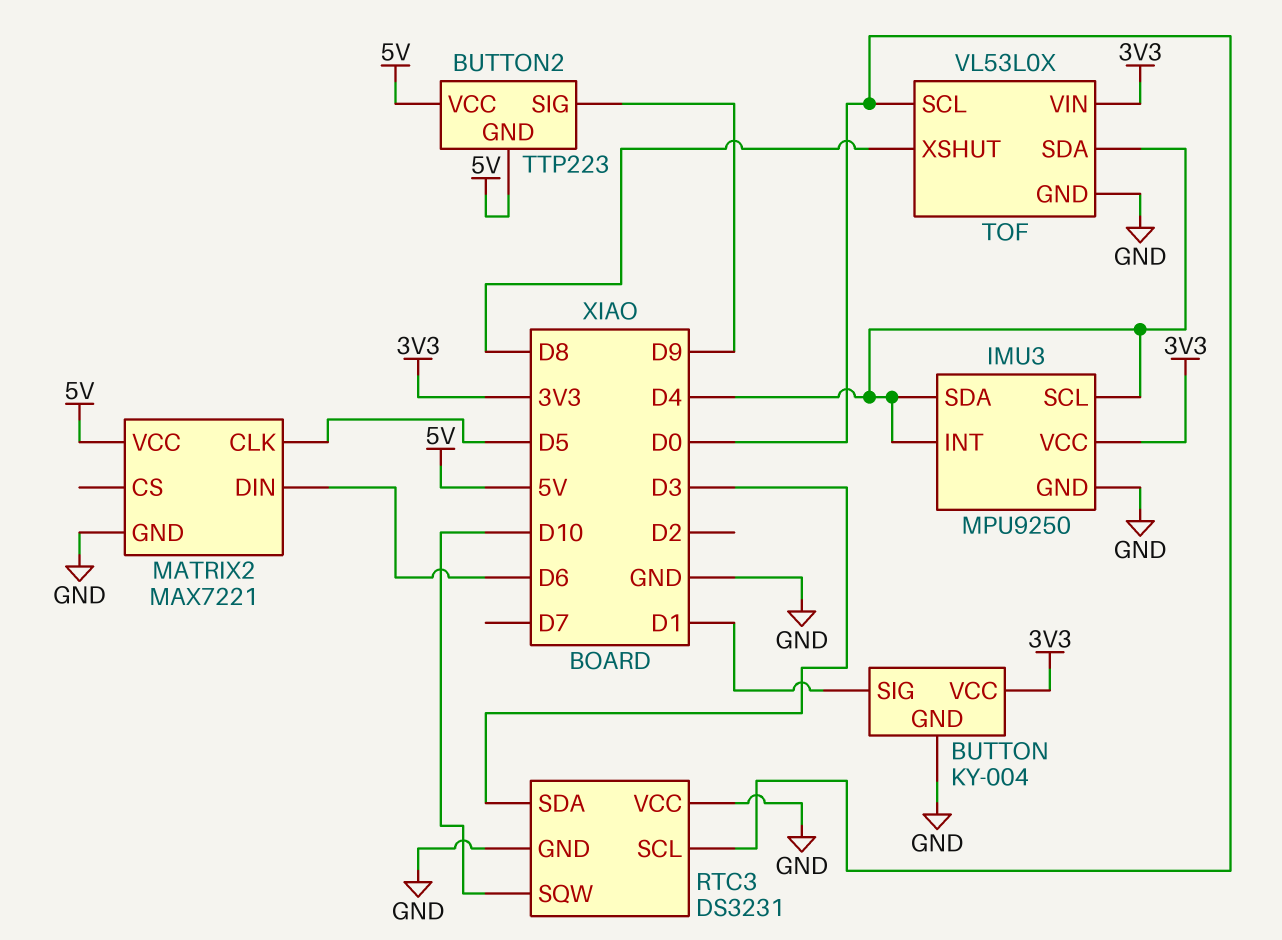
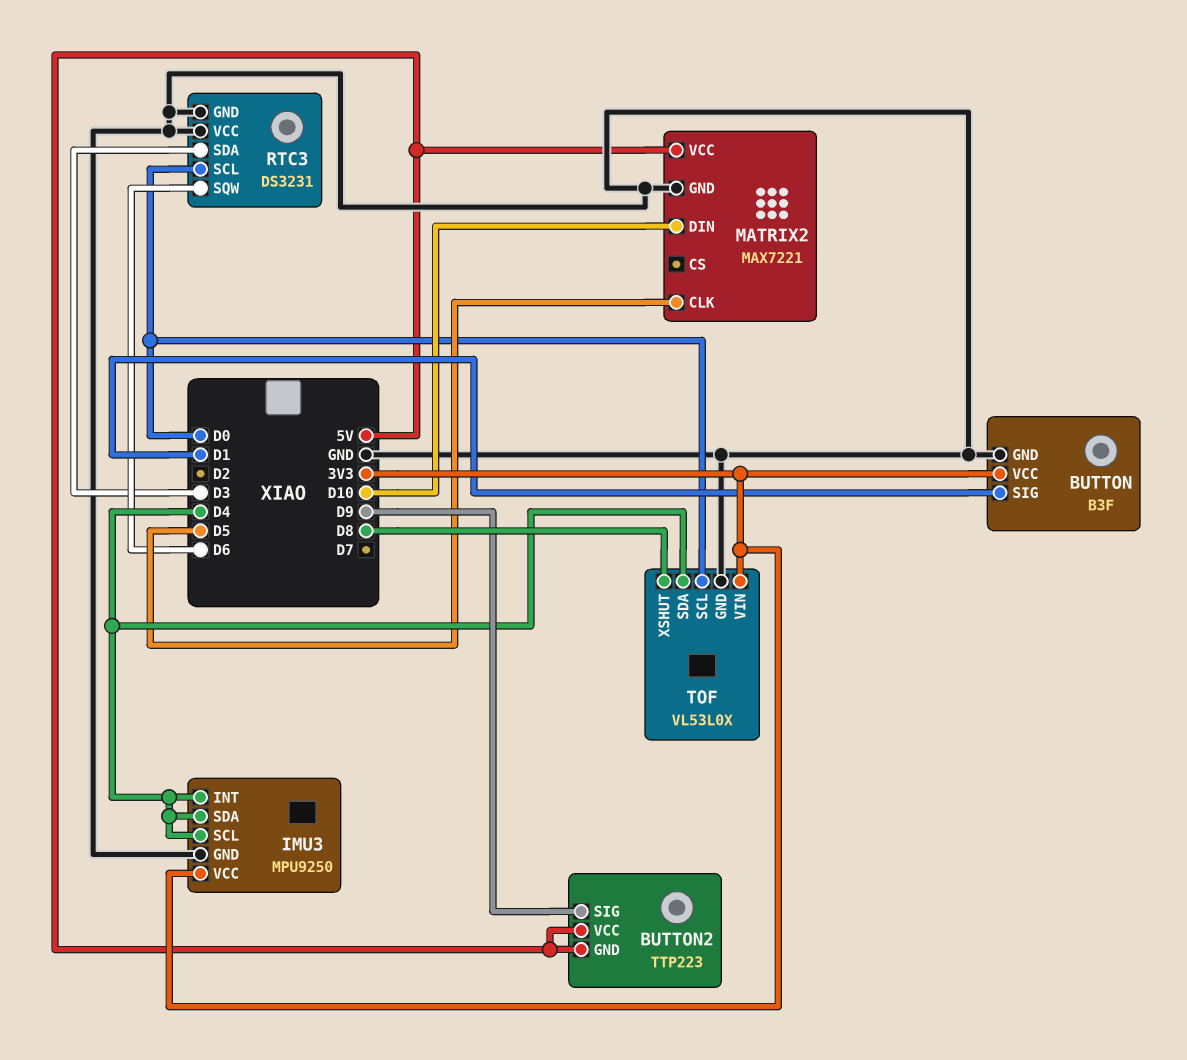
BUTTON: KY-004 -> B3F
MATRIX2 pin DIN: D6 -> D10
RTC3 pin SQW: D10 -> D6

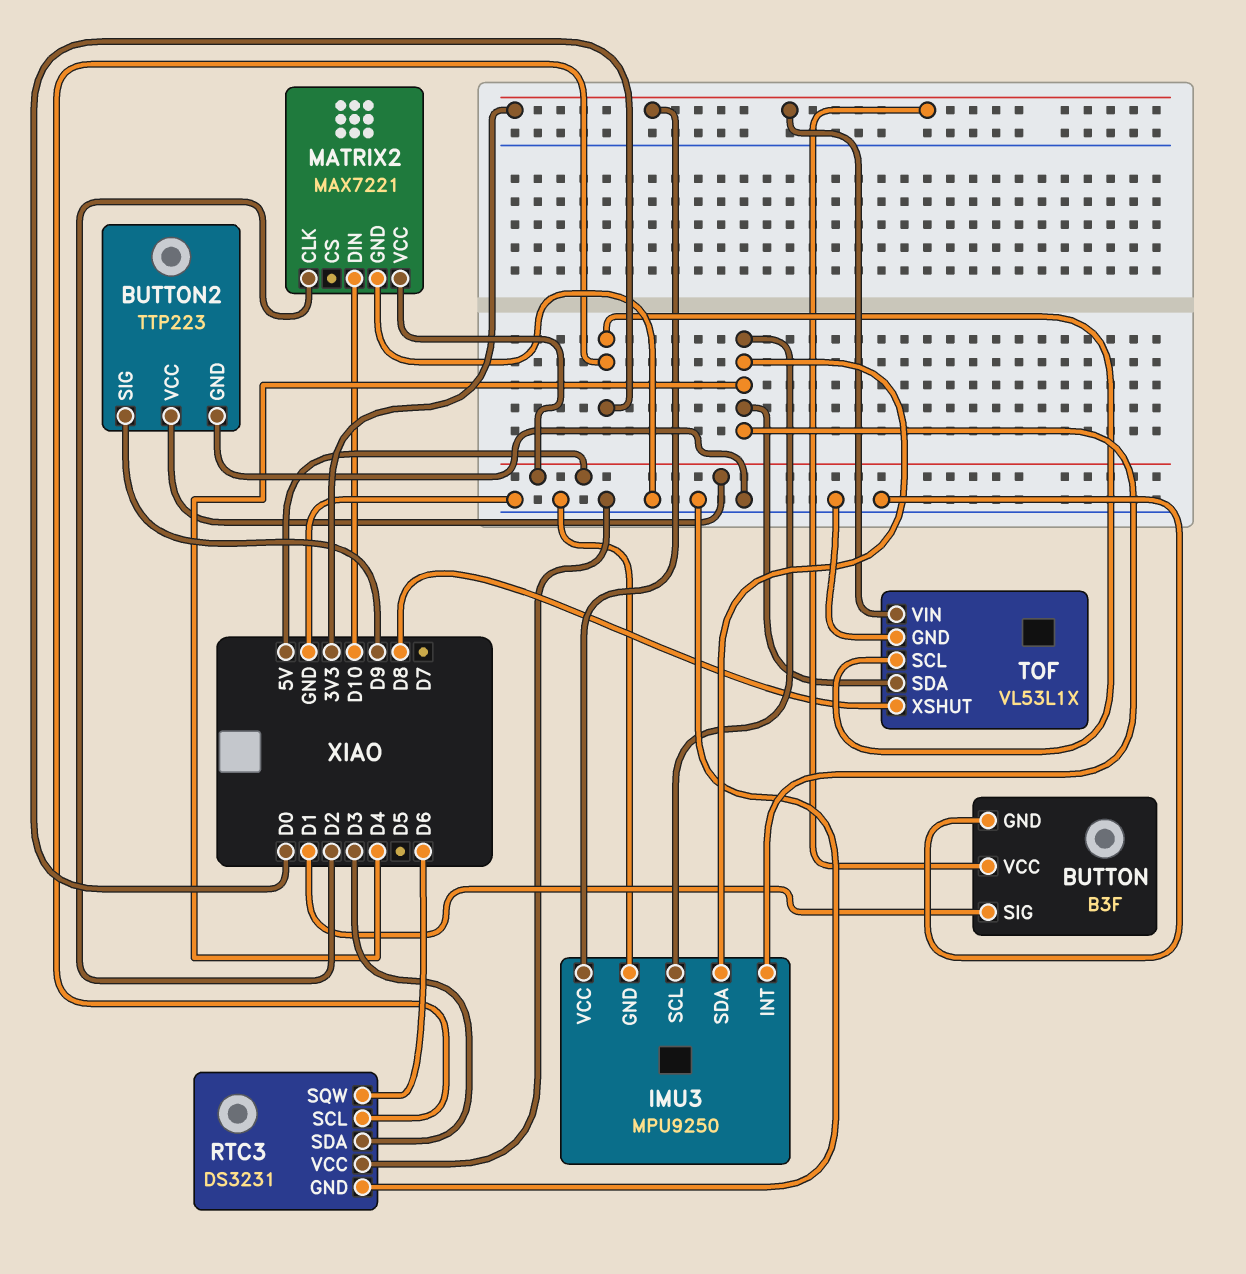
BUTTON2 pin GND: 5V -> GND
MATRIX2 pin CLK: D5 -> D2
TOF: VL53L0X -> VL53L1X

